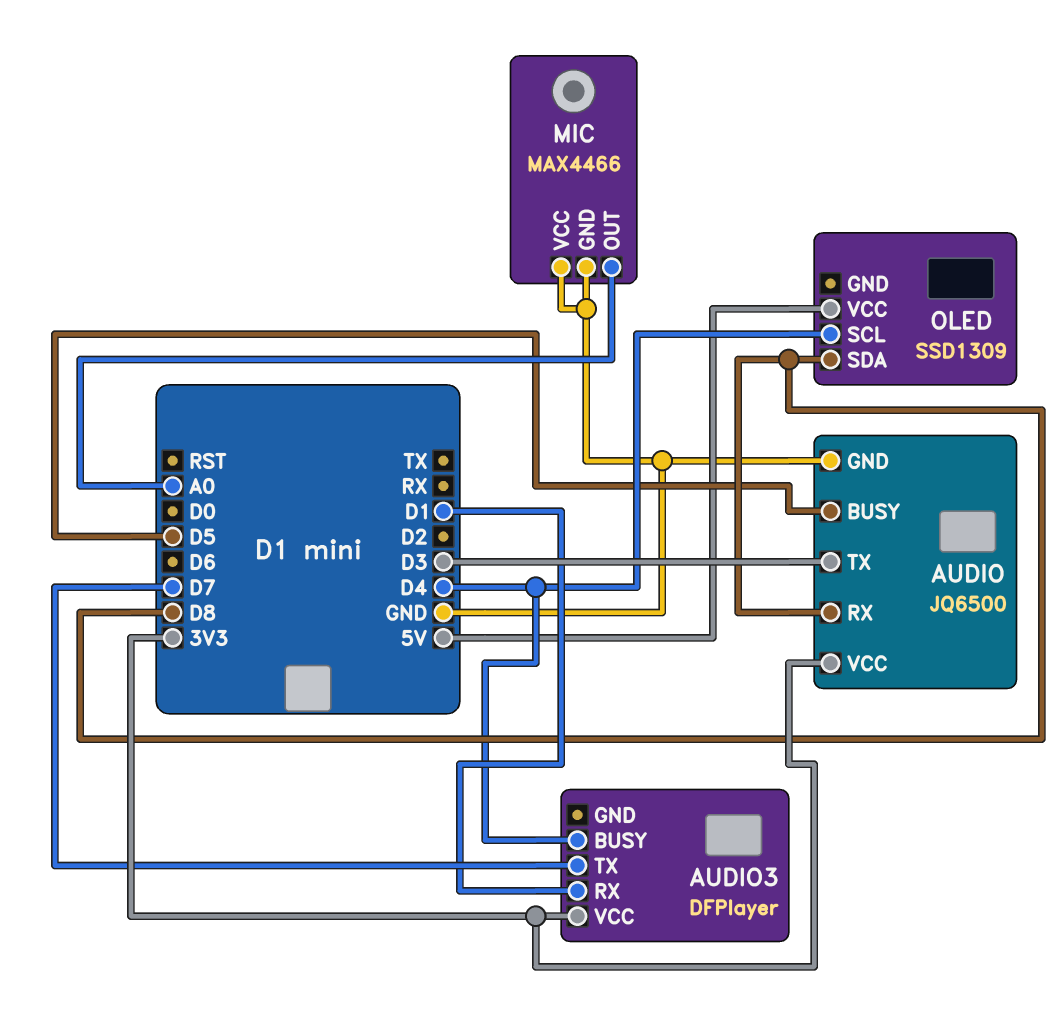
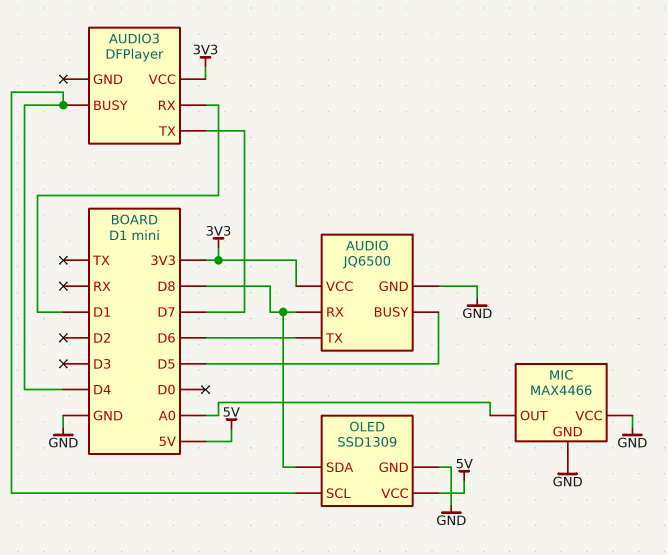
AUDIO pin TX: D3 -> D6
OLED pin GND: none -> GND

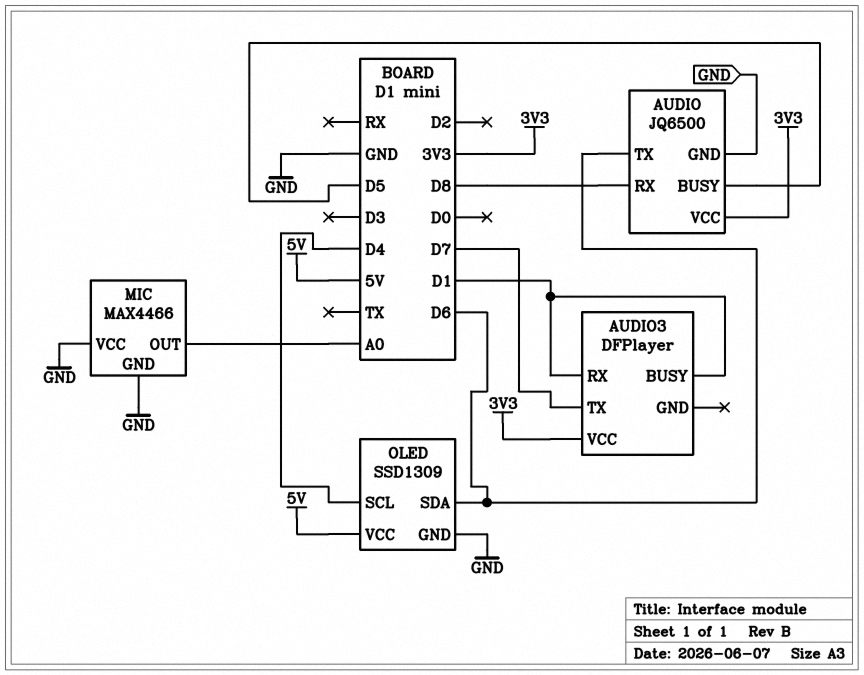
AUDIO3 pin BUSY: D4 -> D1
OLED pin SDA: D8 -> D6

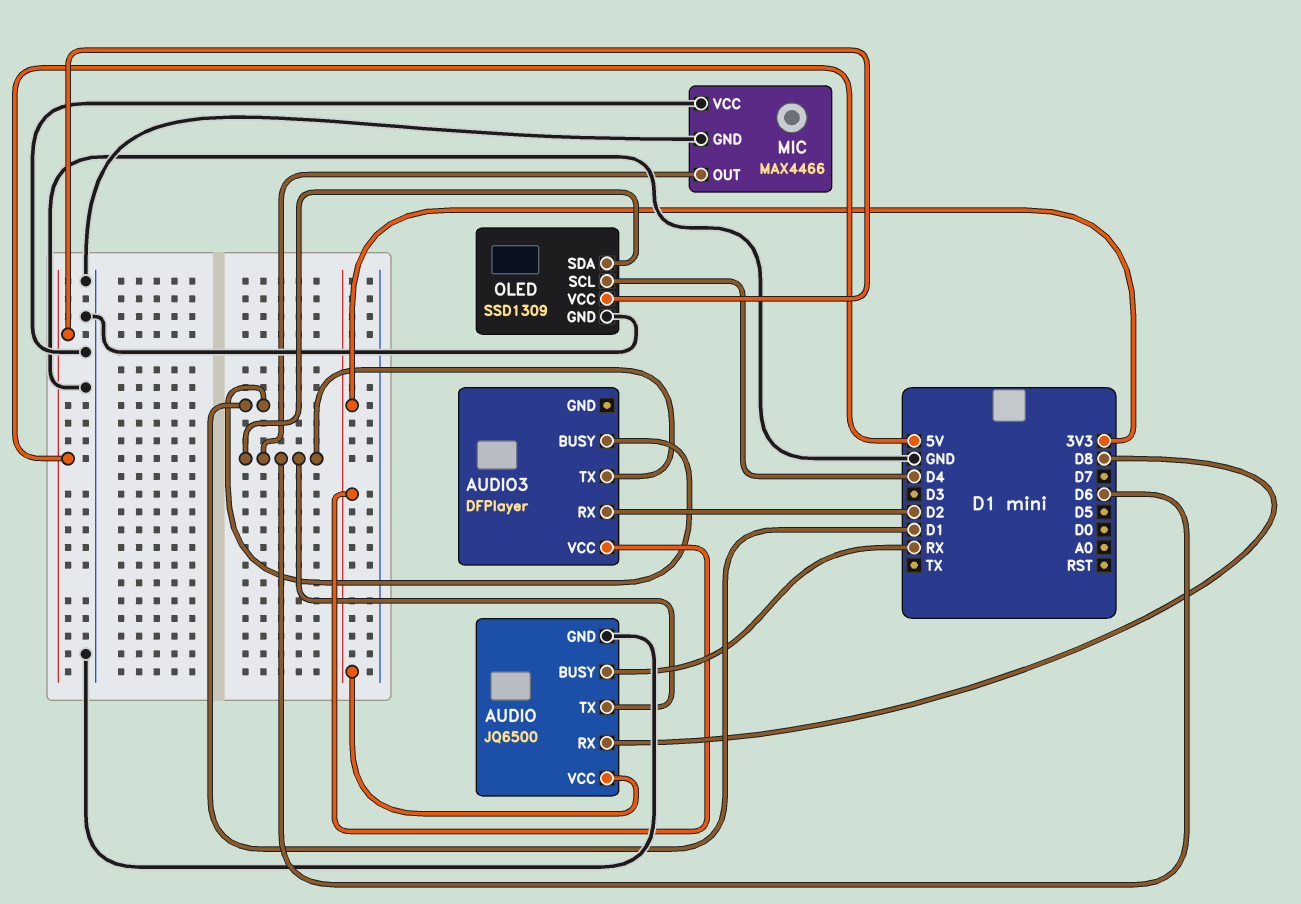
AUDIO pin BUSY: D5 -> RX
AUDIO3 pin RX: D1 -> D2
AUDIO3 pin TX: D7 -> D6
MIC pin OUT: A0 -> D6

